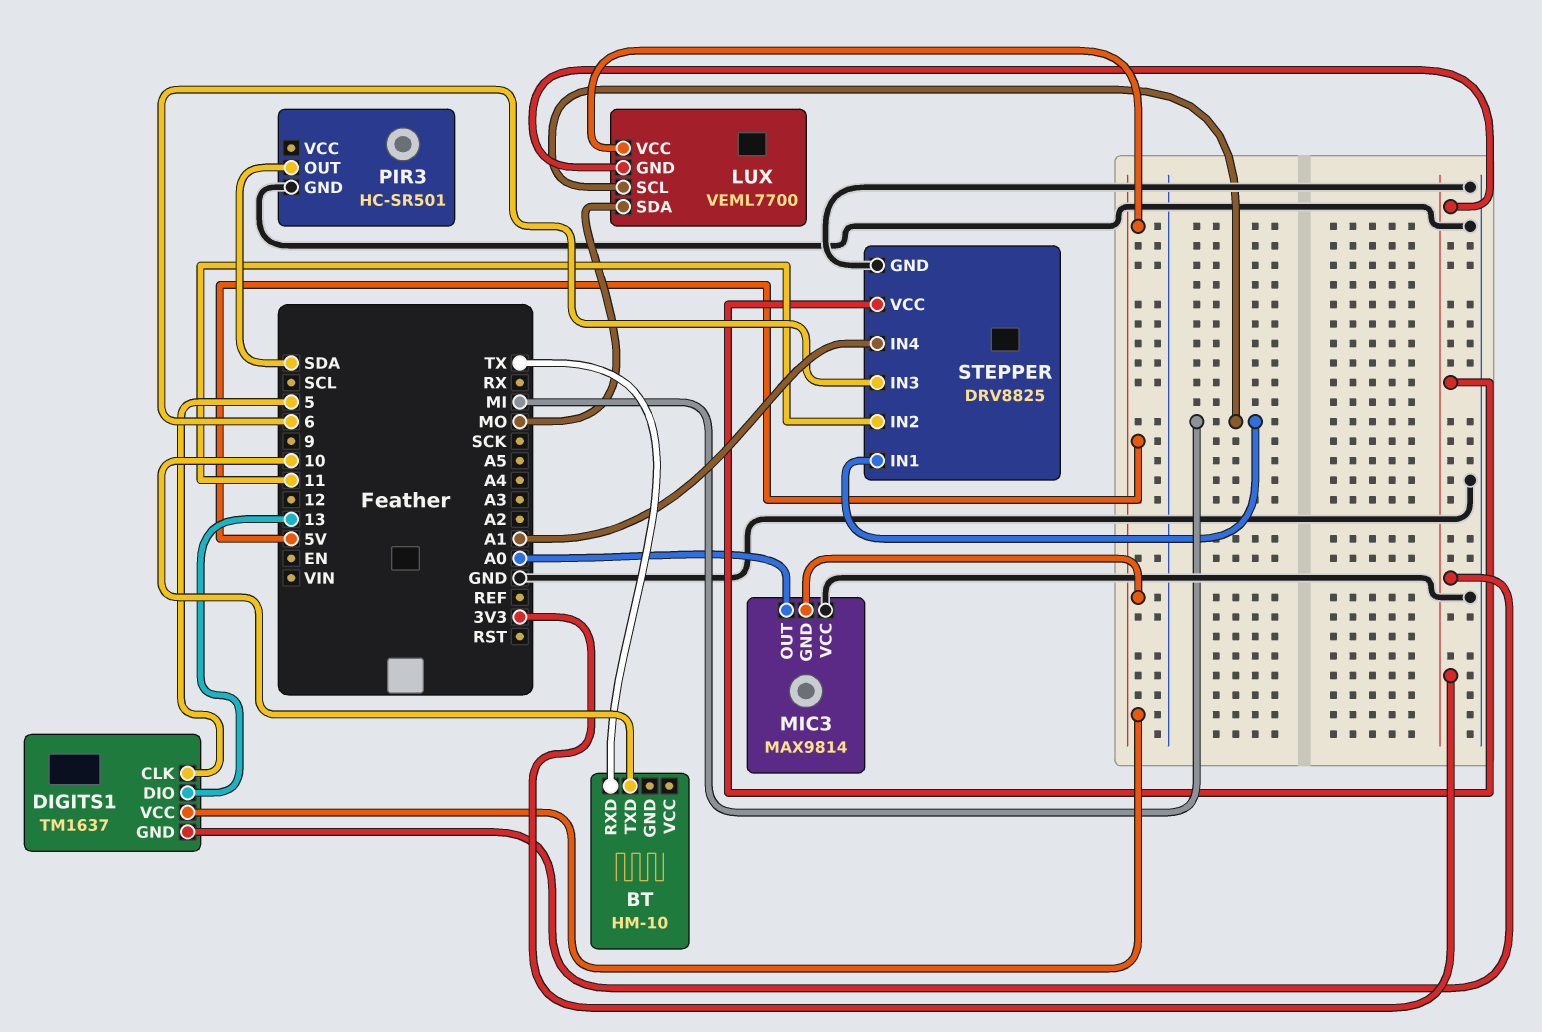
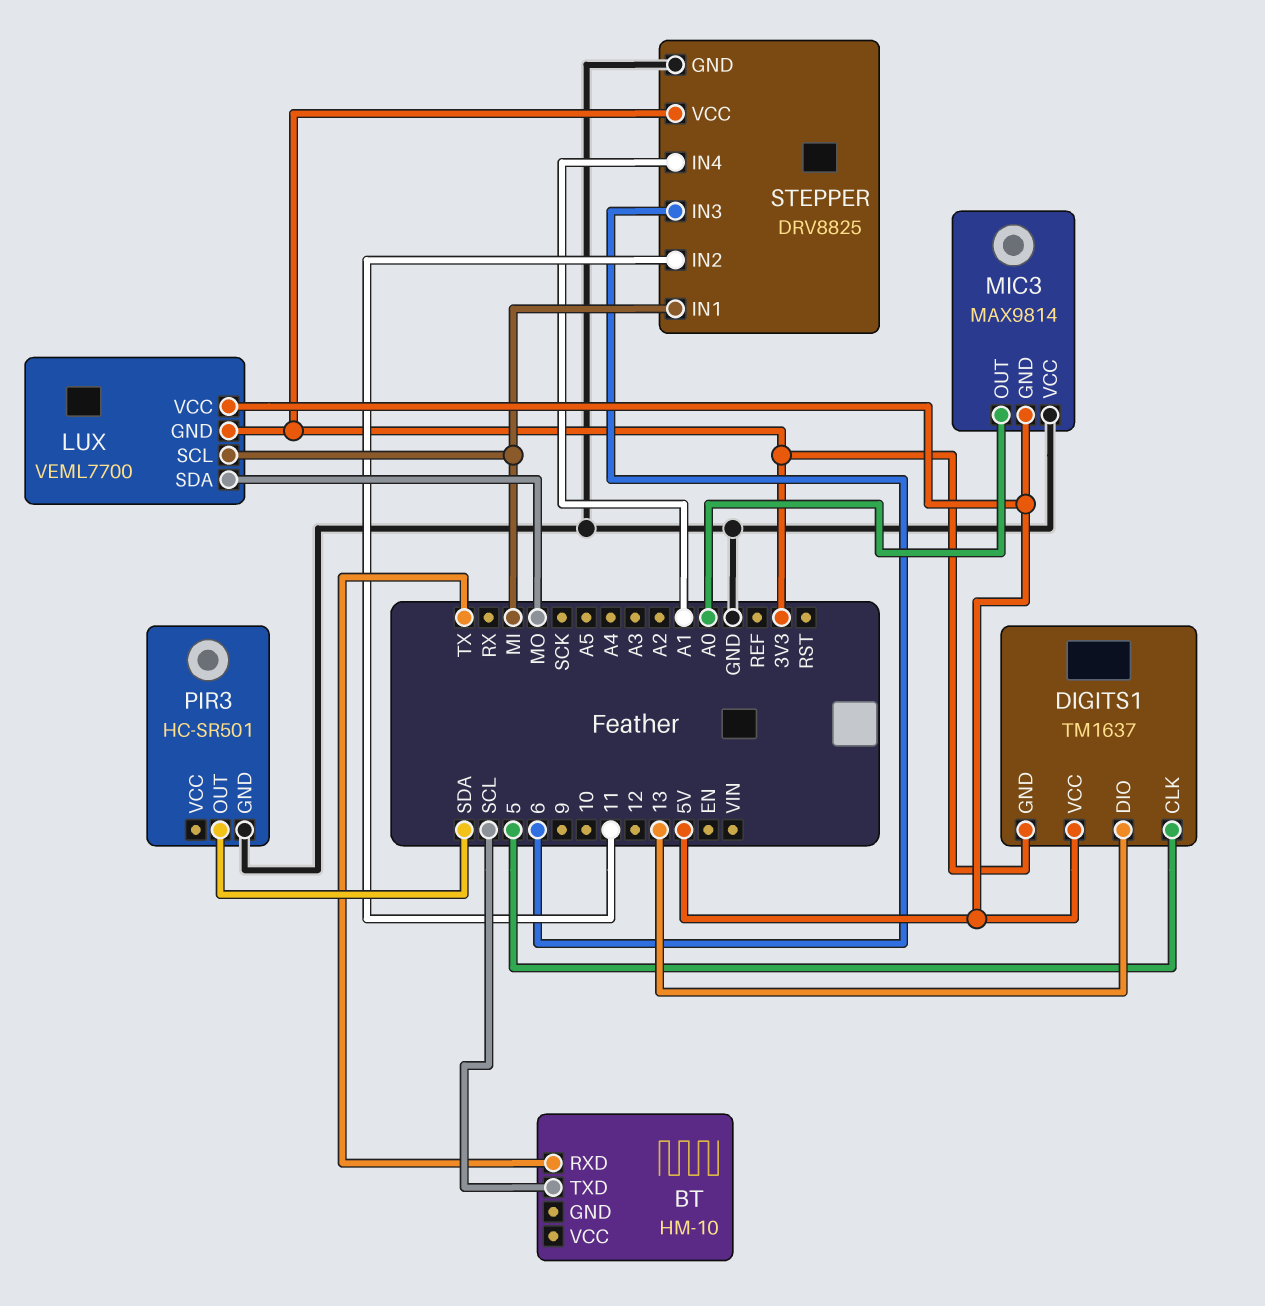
BT pin TXD: 10 -> SCL

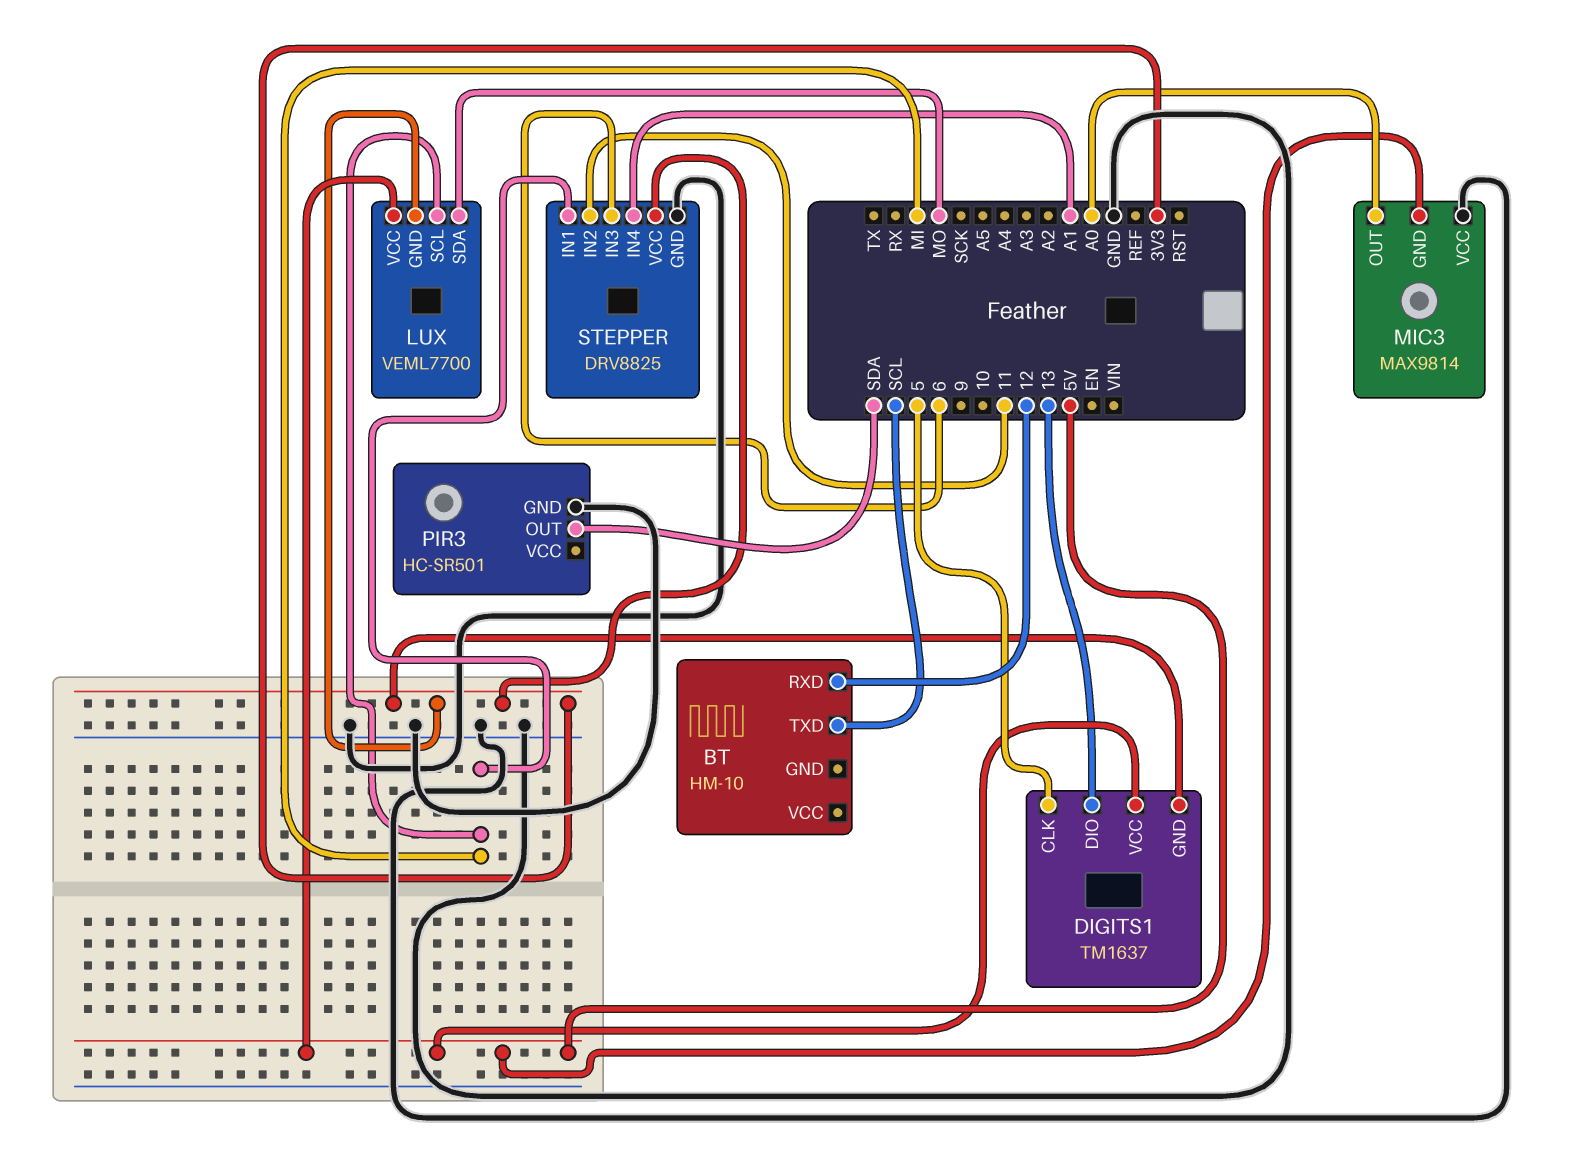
BT pin RXD: TX -> 12

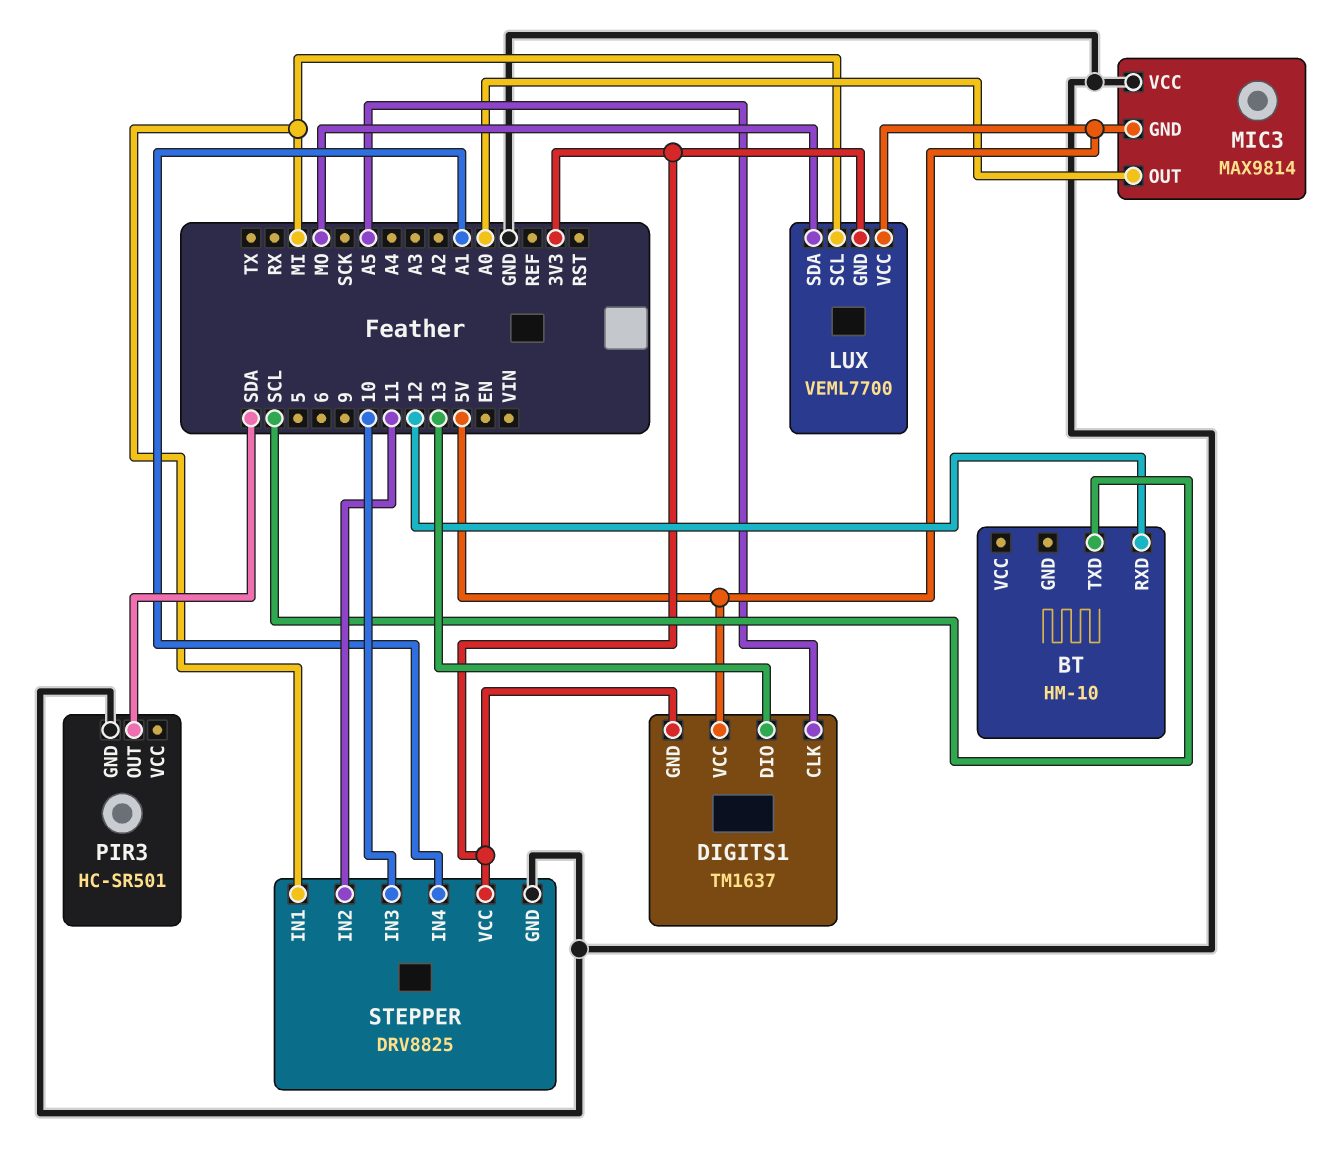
DIGITS1 pin CLK: 5 -> A5
STEPPER pin IN3: 6 -> 10

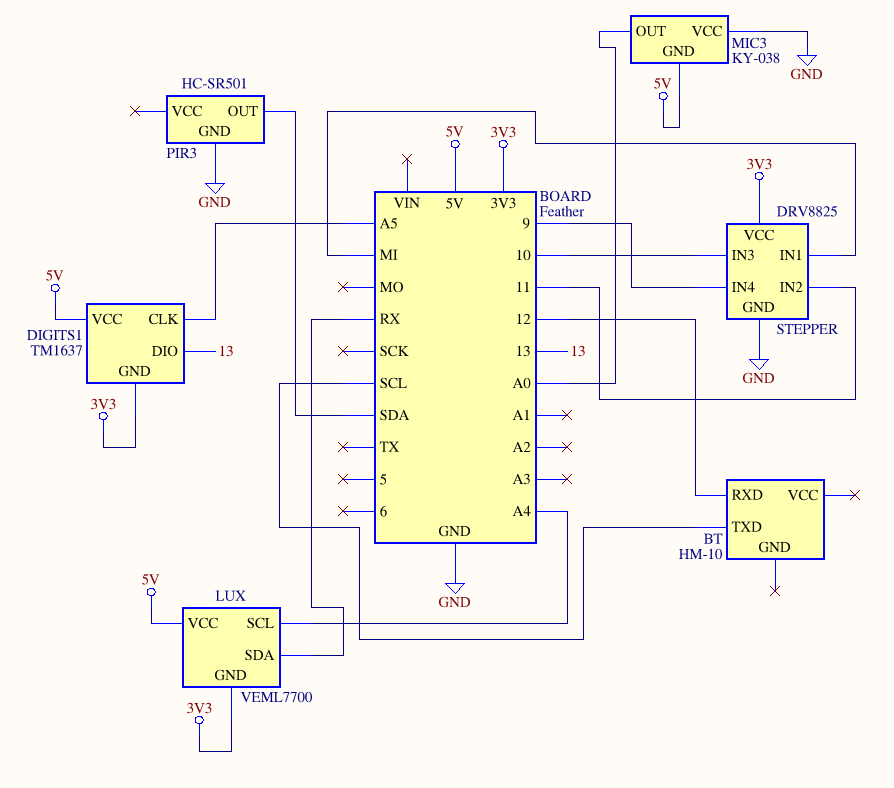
LUX pin SCL: MI -> A4
LUX pin SDA: MO -> RX
MIC3: MAX9814 -> KY-038
STEPPER pin IN4: A1 -> 9

